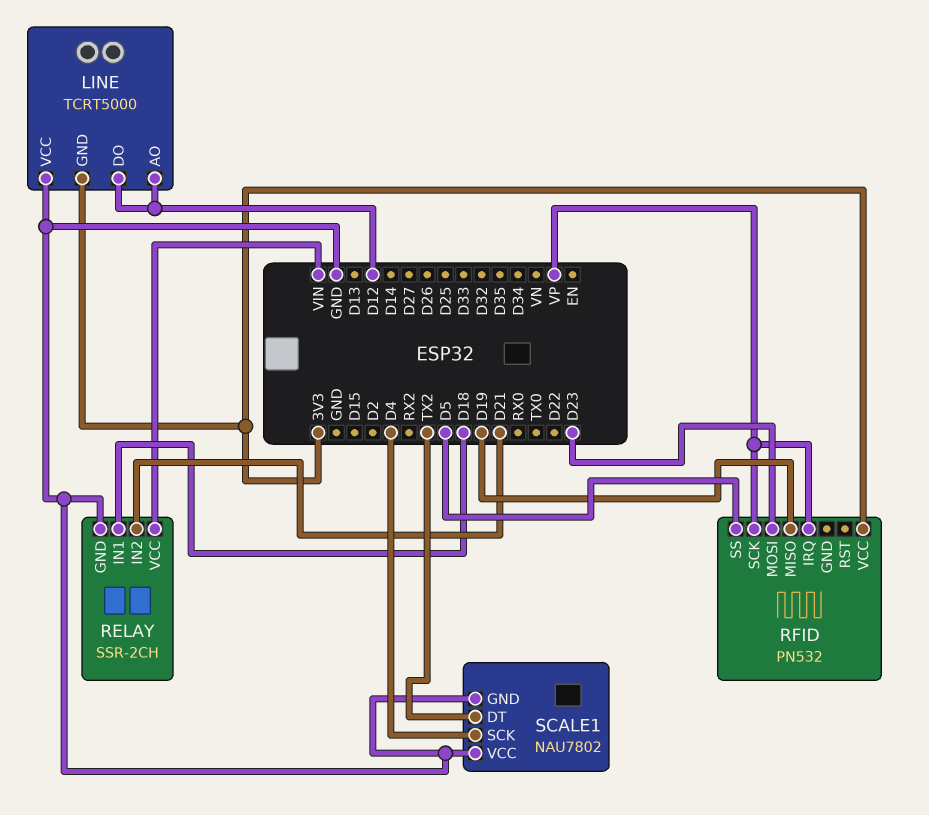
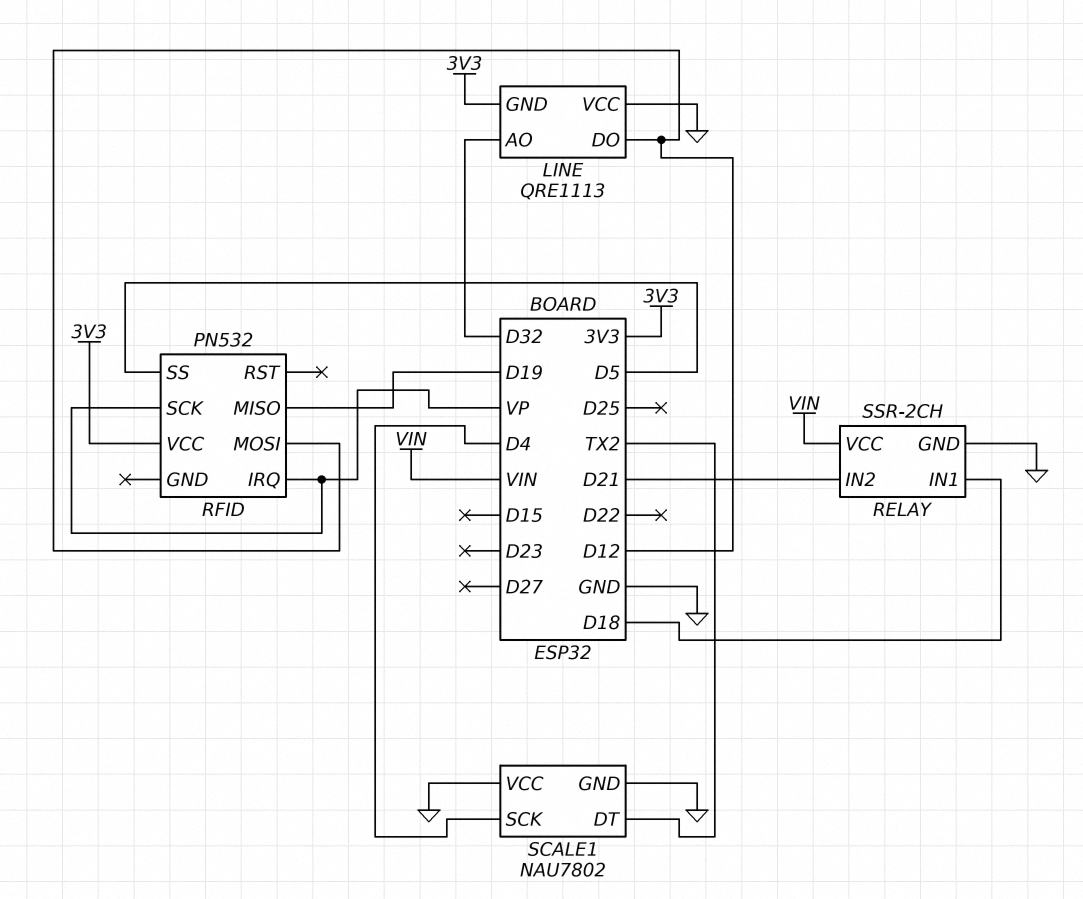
LINE: TCRT5000 -> QRE1113
LINE pin AO: D12 -> D32
RFID pin MOSI: D23 -> D12

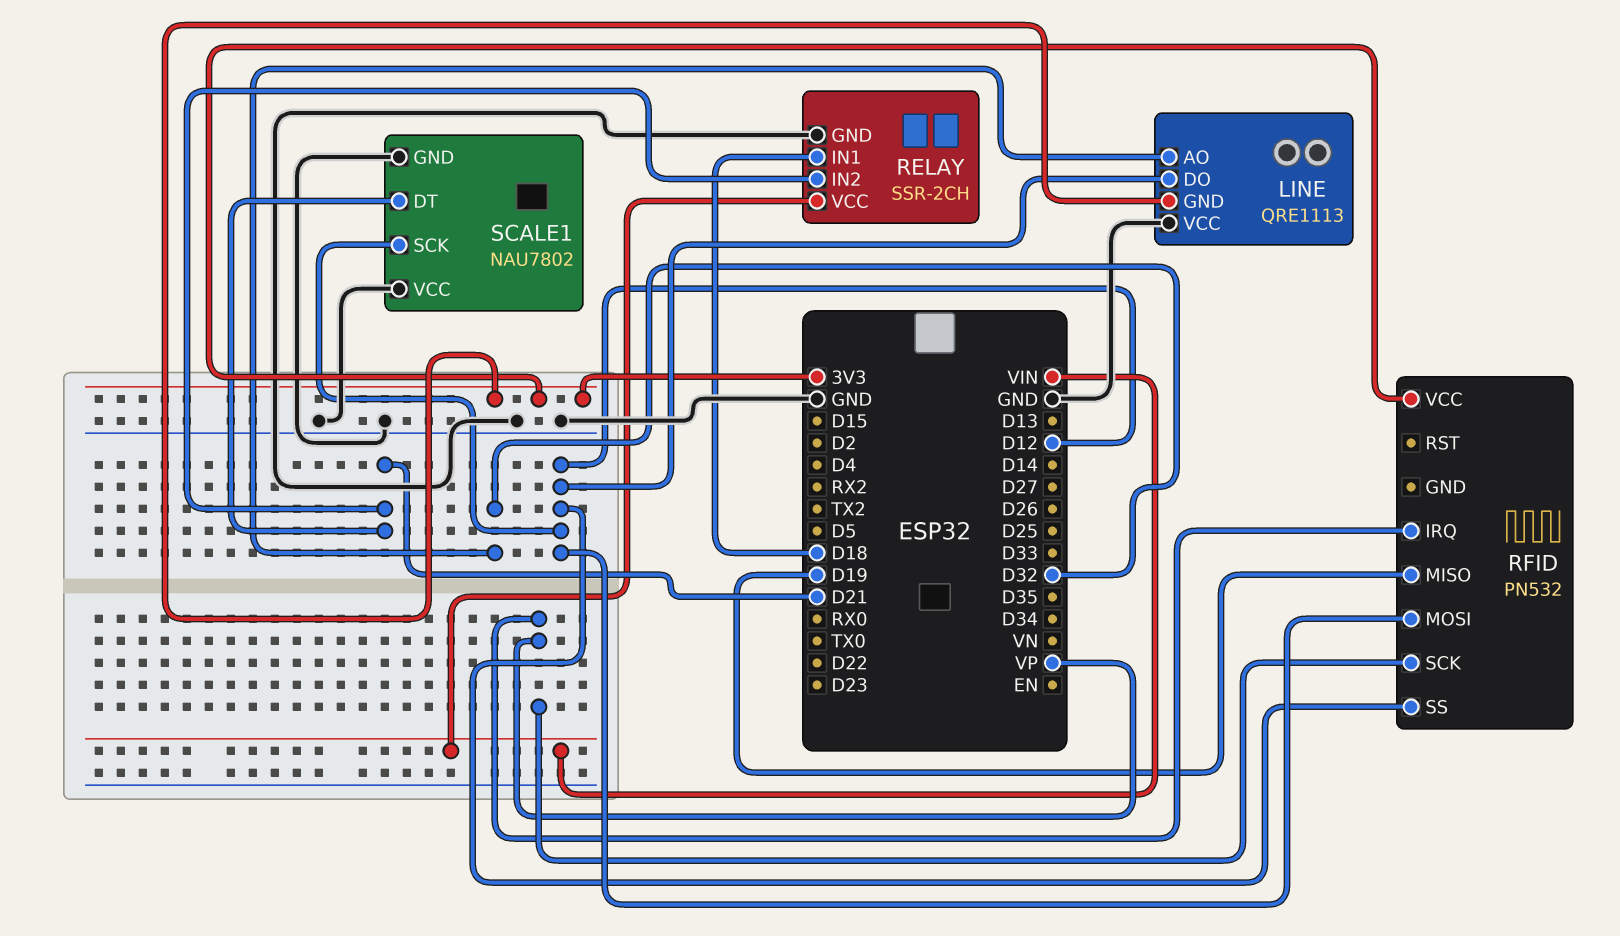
RFID pin SS: D5 -> D12
SCALE1 pin DT: TX2 -> D21
SCALE1 pin SCK: D4 -> D12

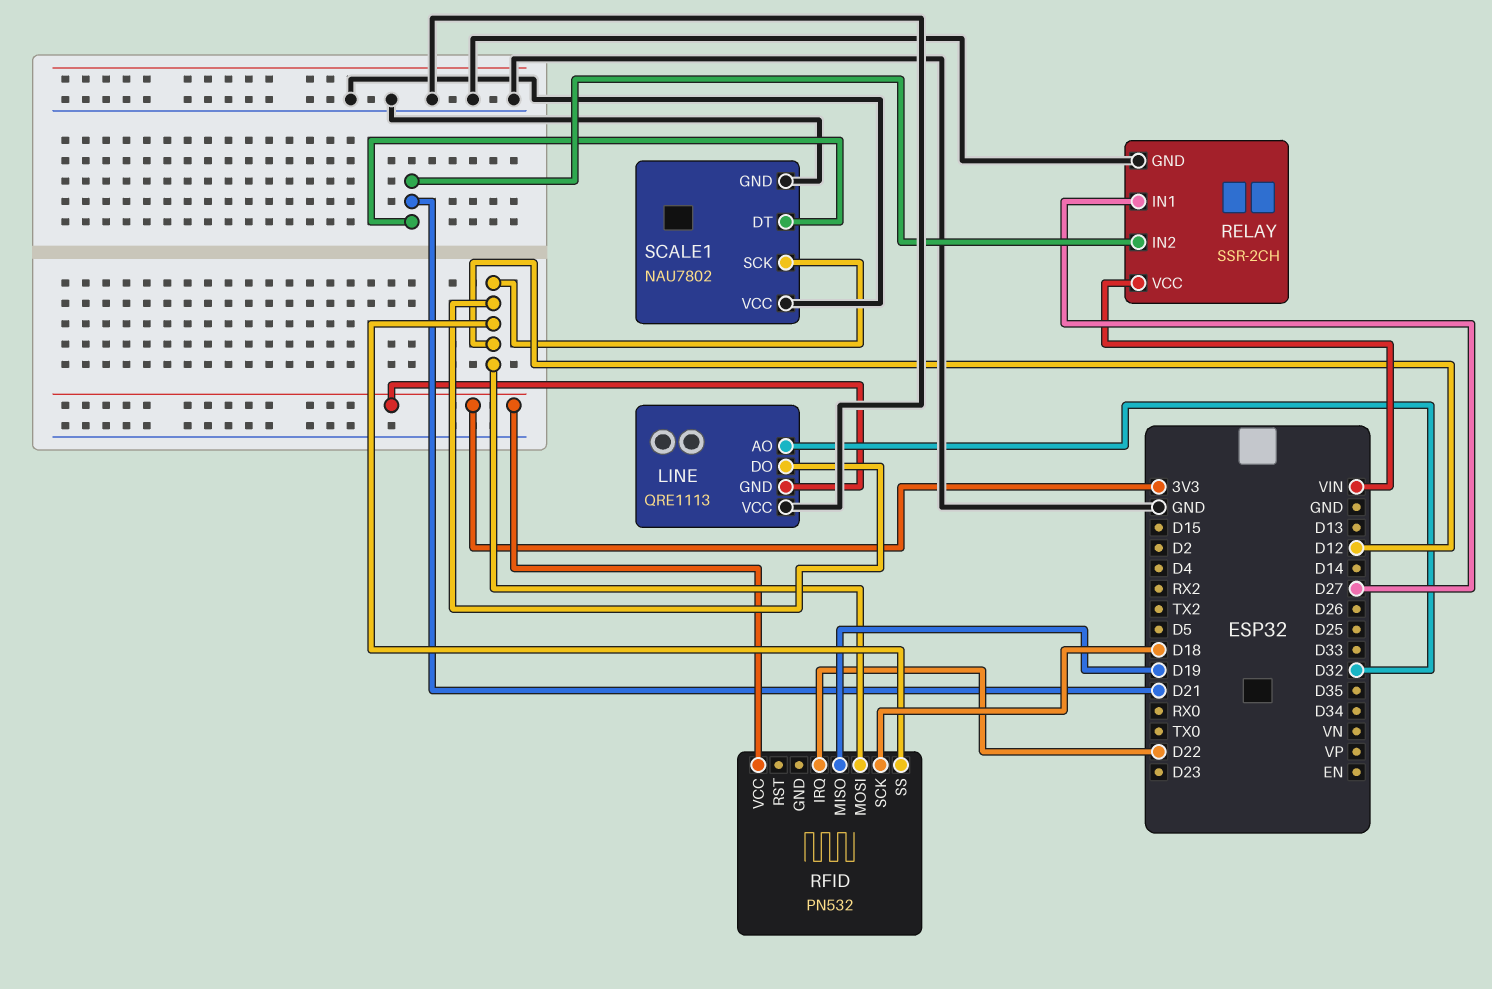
RELAY pin IN1: D18 -> D27
RFID pin IRQ: VP -> D22
RFID pin SCK: VP -> D18

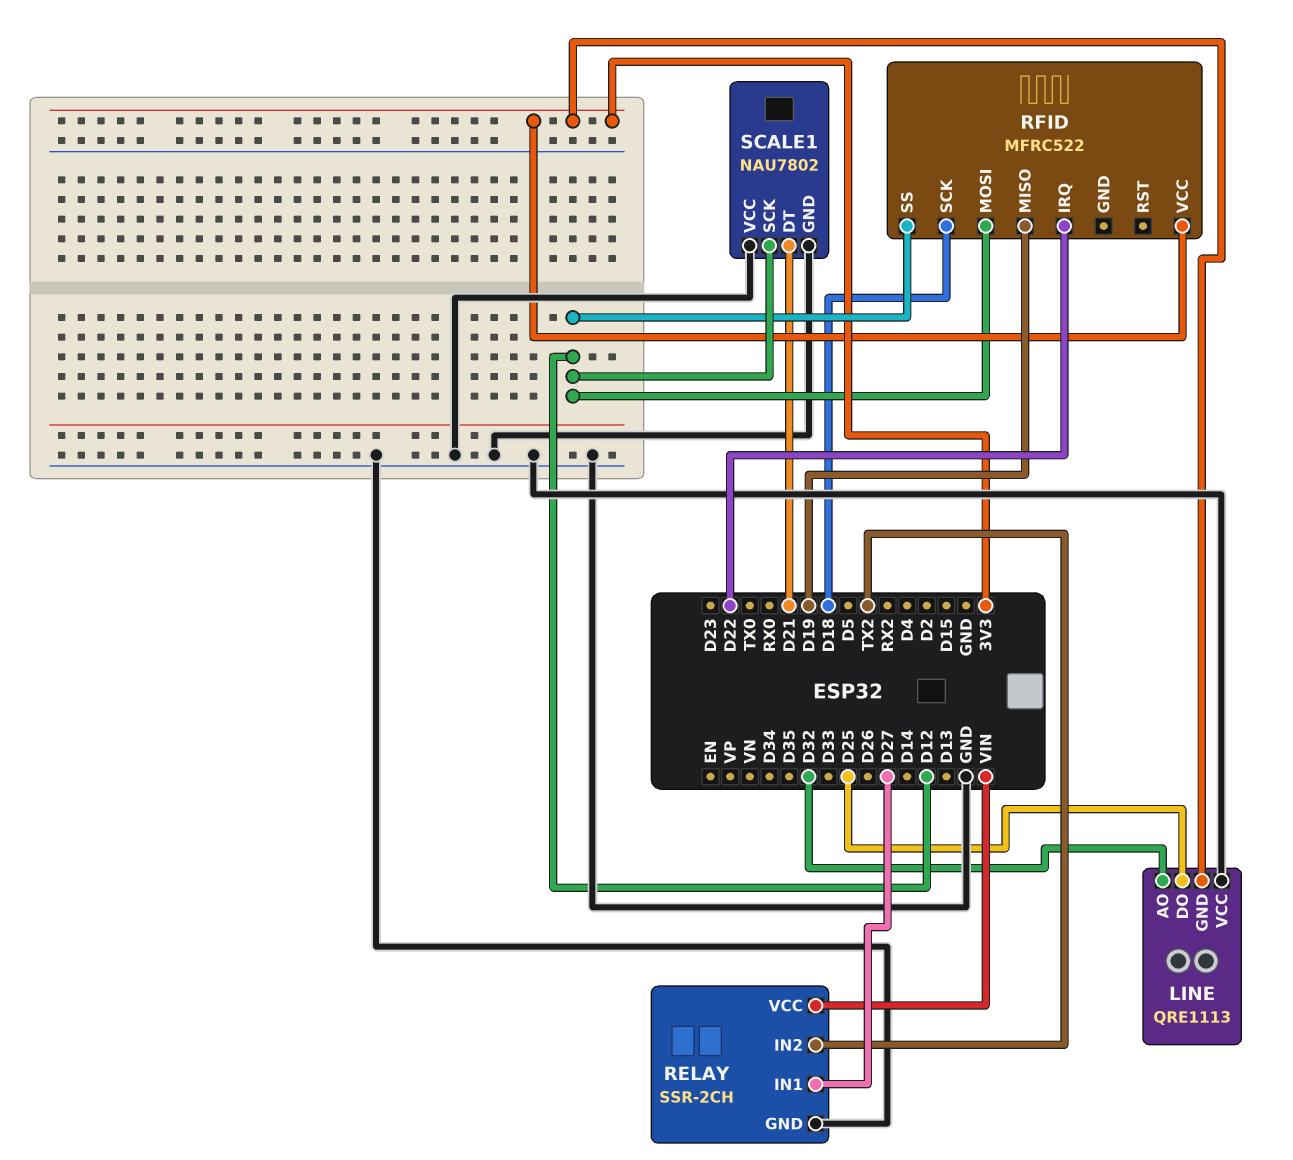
LINE pin DO: D12 -> D25
RELAY pin IN2: D21 -> TX2
RFID: PN532 -> MFRC522

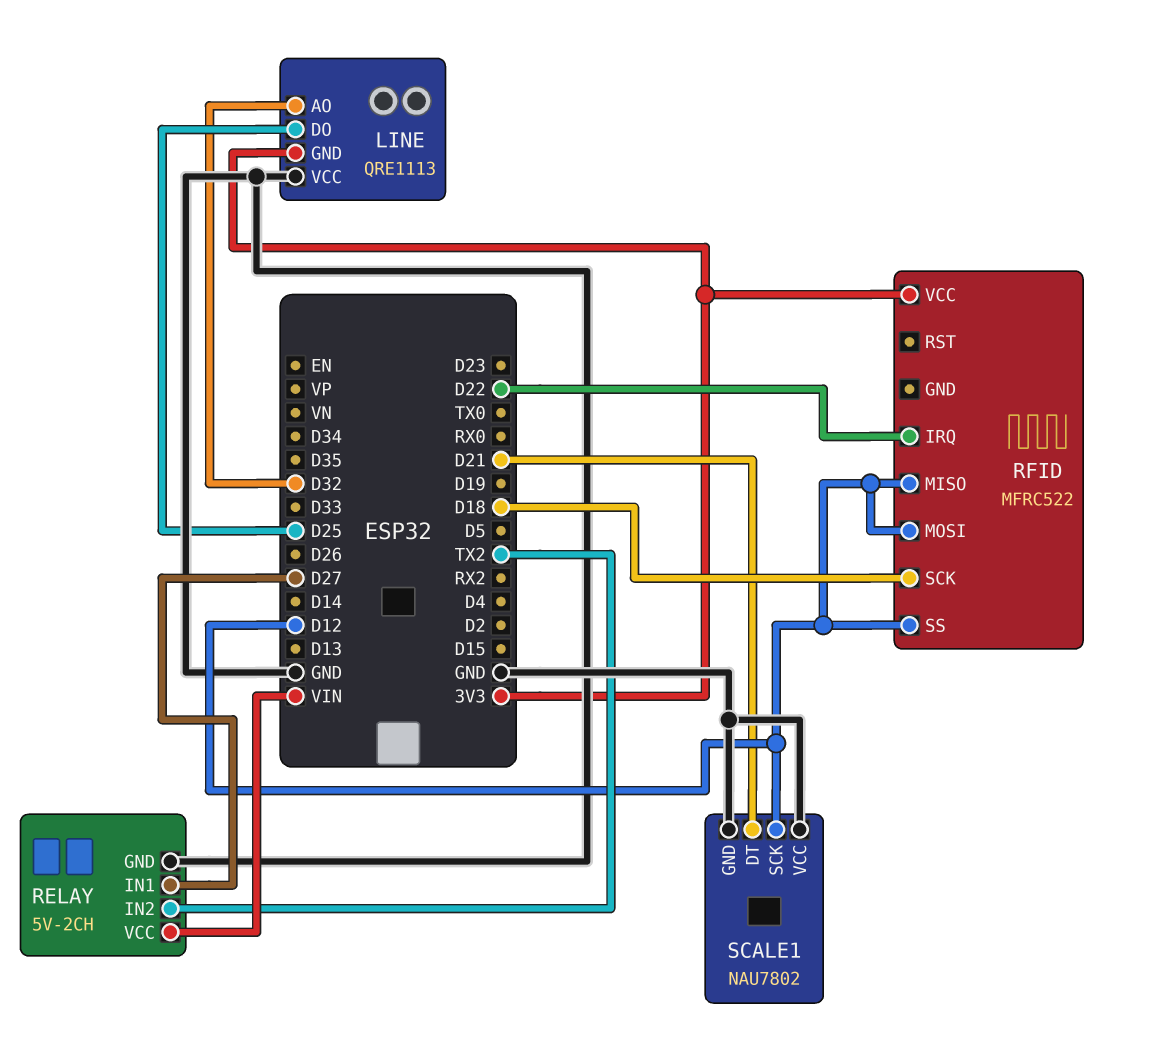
RELAY: SSR-2CH -> 5V-2CH
RFID pin MISO: D19 -> D12

